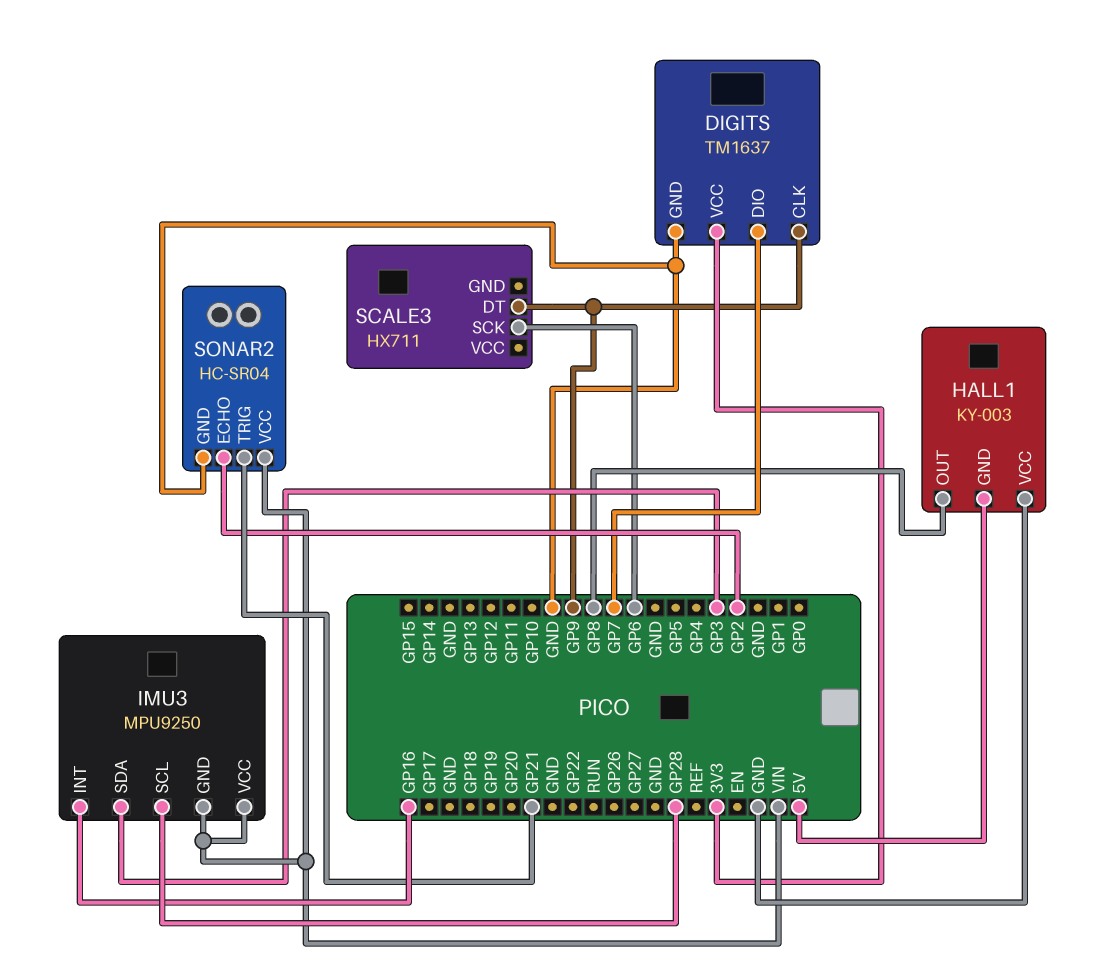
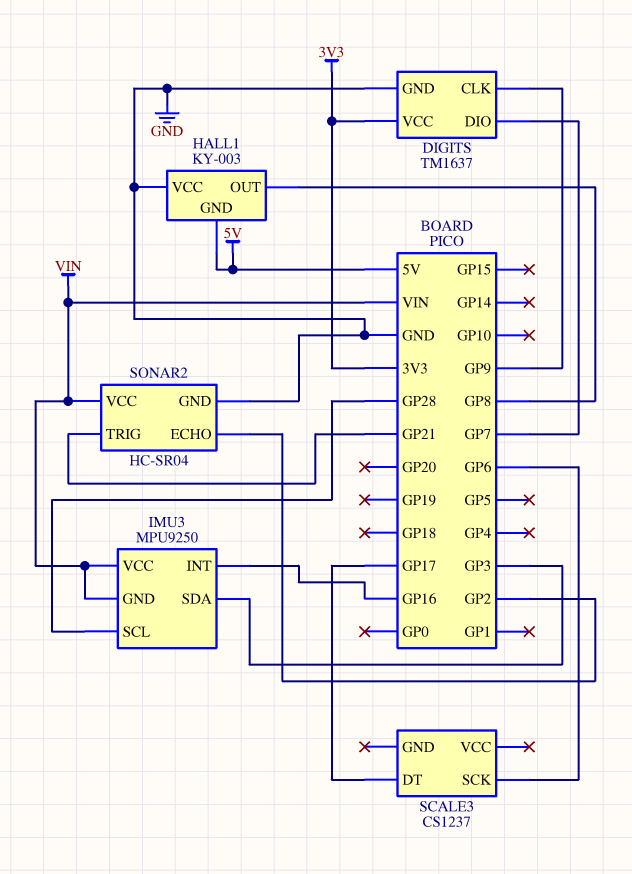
SCALE3: HX711 -> CS1237
SCALE3 pin DT: GP9 -> GP17

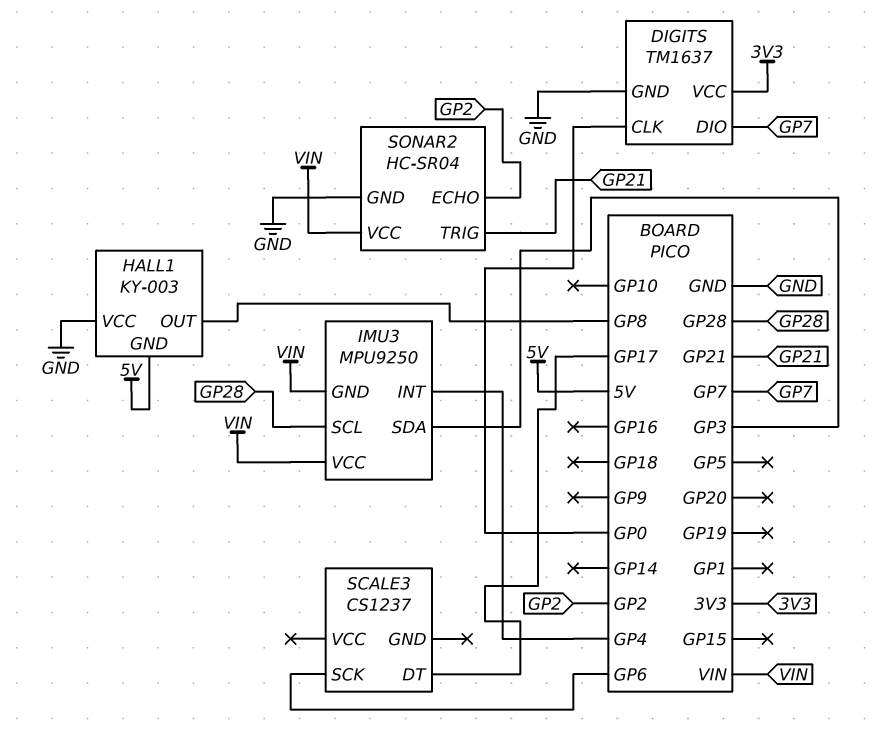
DIGITS pin CLK: GP9 -> GP0
IMU3 pin INT: GP16 -> GP4

